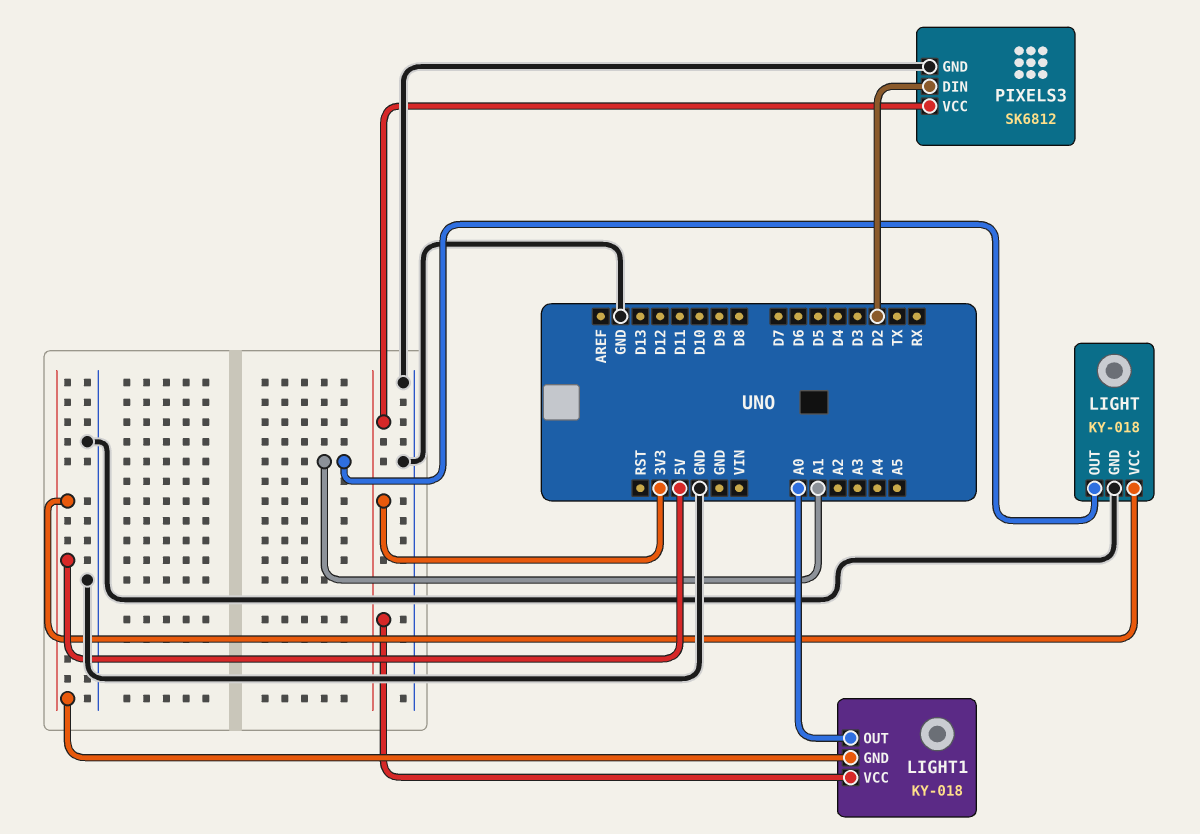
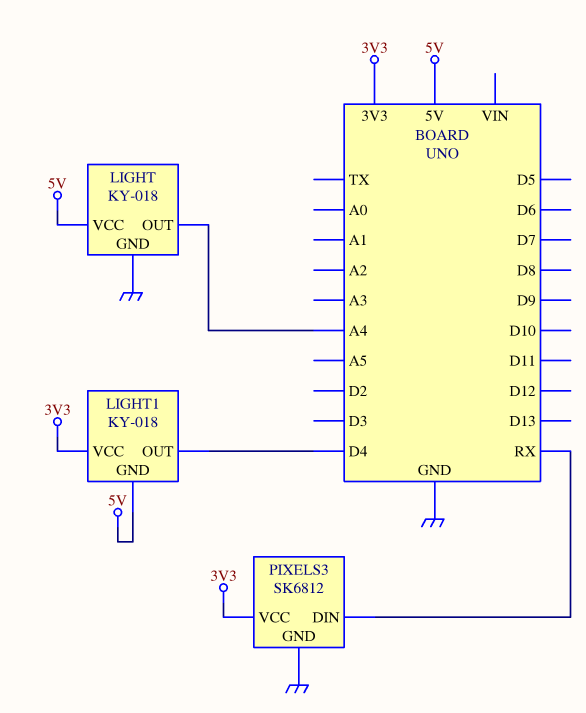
LIGHT pin OUT: A1 -> A4
LIGHT1 pin OUT: A0 -> D4
PIXELS3 pin DIN: D2 -> RX

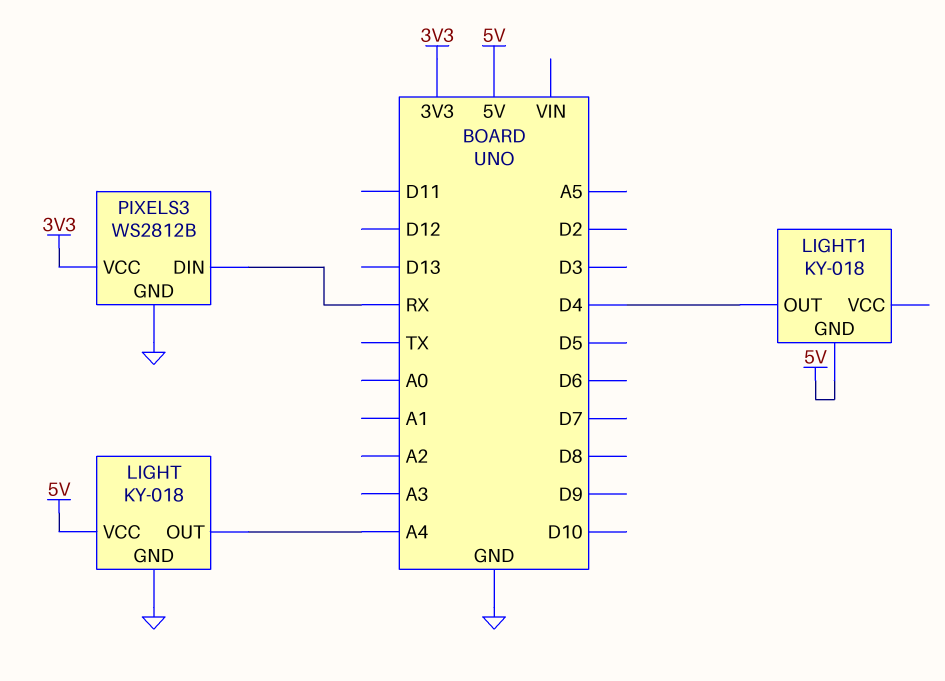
LIGHT1 pin VCC: 3V3 -> none
PIXELS3: SK6812 -> WS2812B

